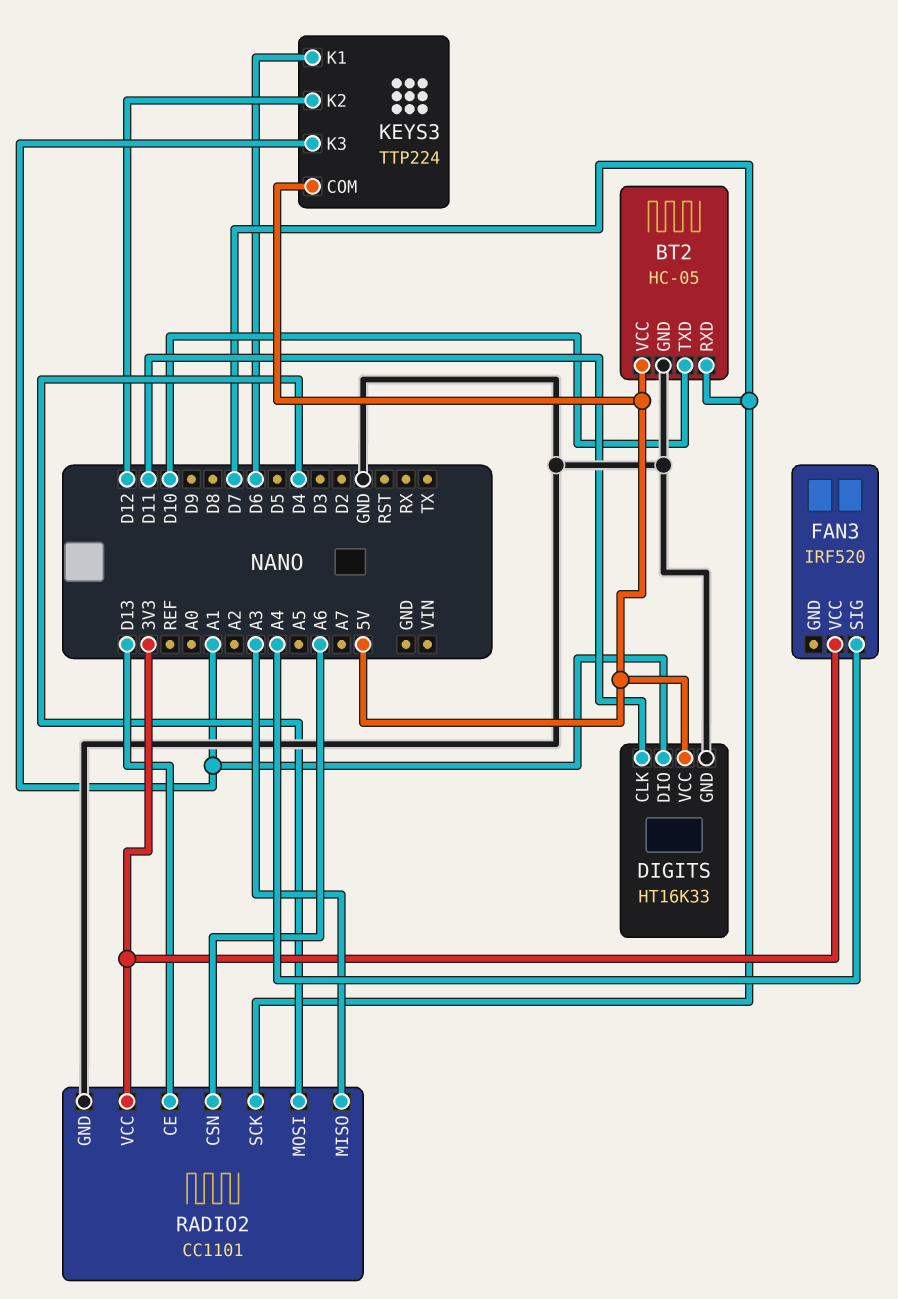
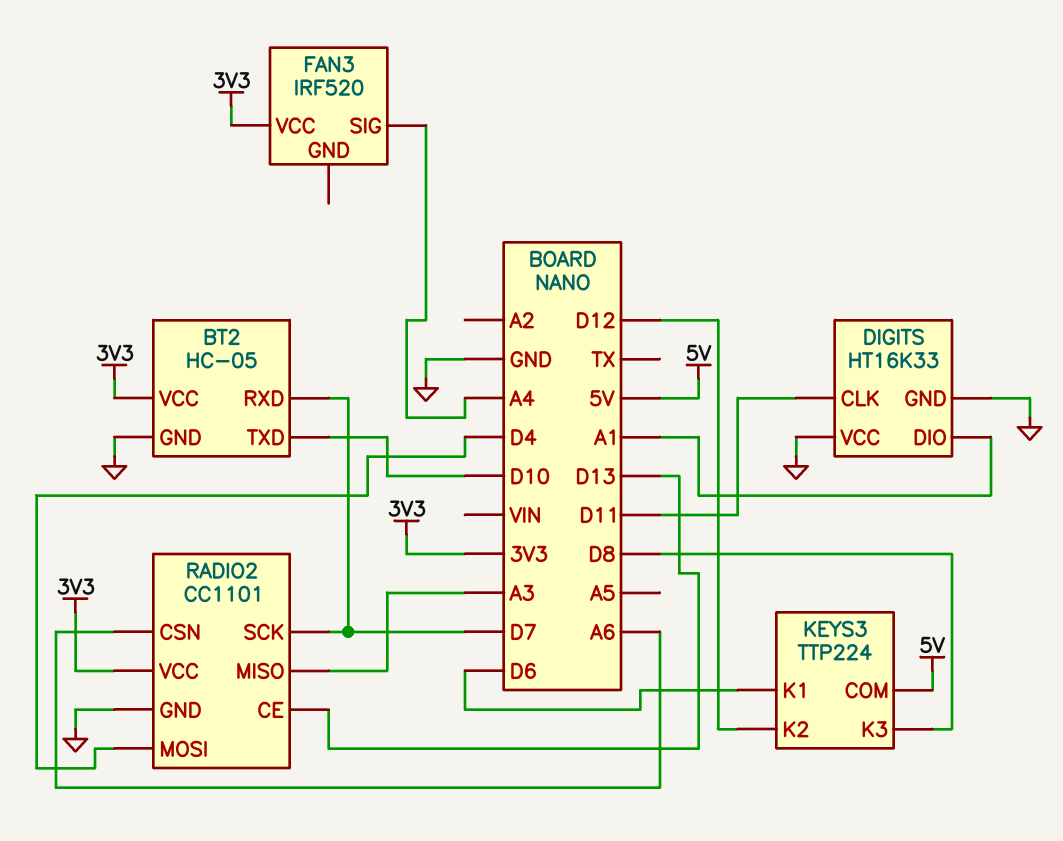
BT2 pin VCC: 5V -> 3V3
DIGITS pin VCC: 5V -> GND
KEYS3 pin K3: A1 -> D8

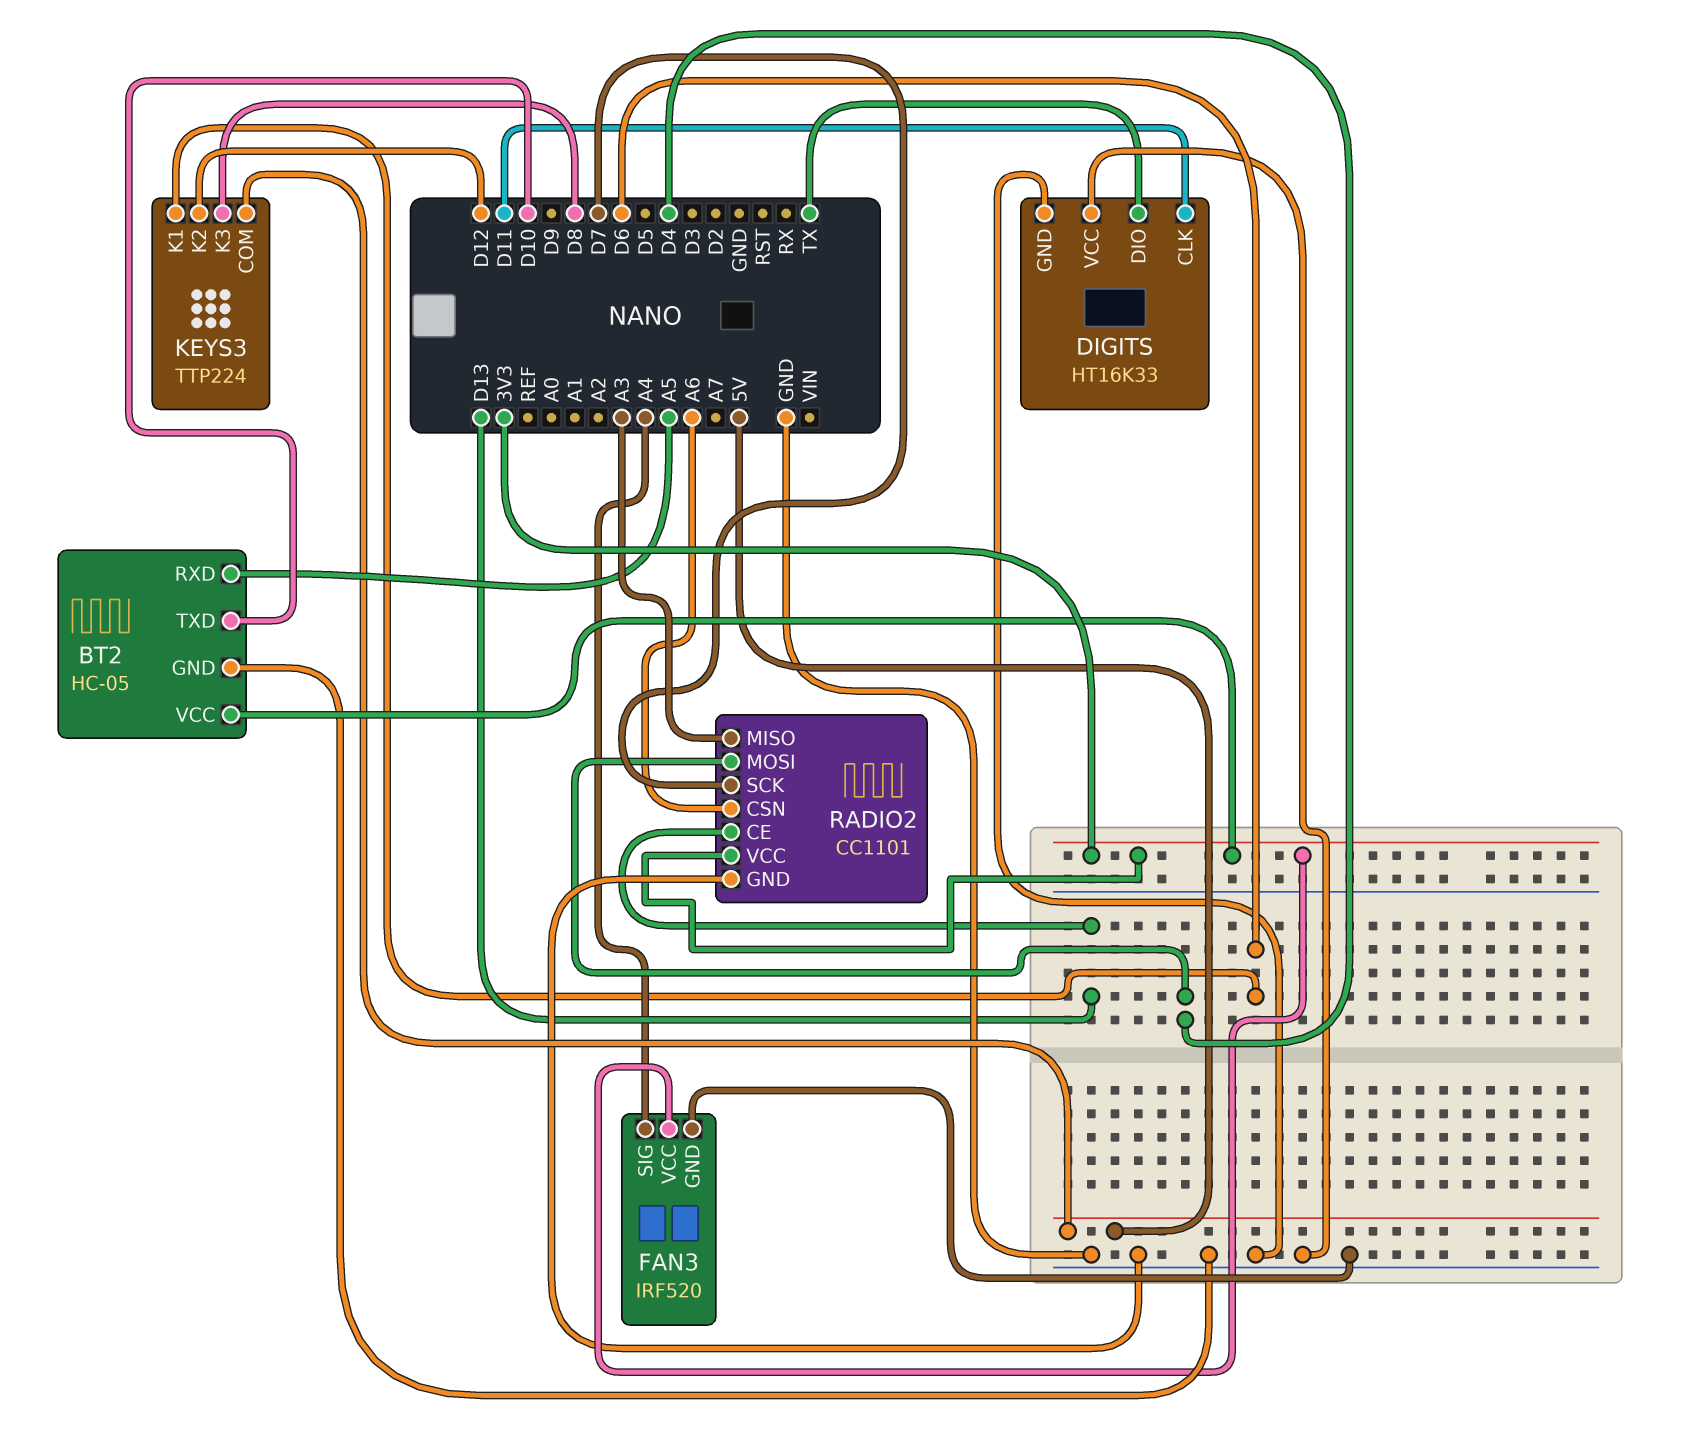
BT2 pin RXD: D7 -> A5
DIGITS pin DIO: A1 -> TX
FAN3 pin GND: none -> GND

